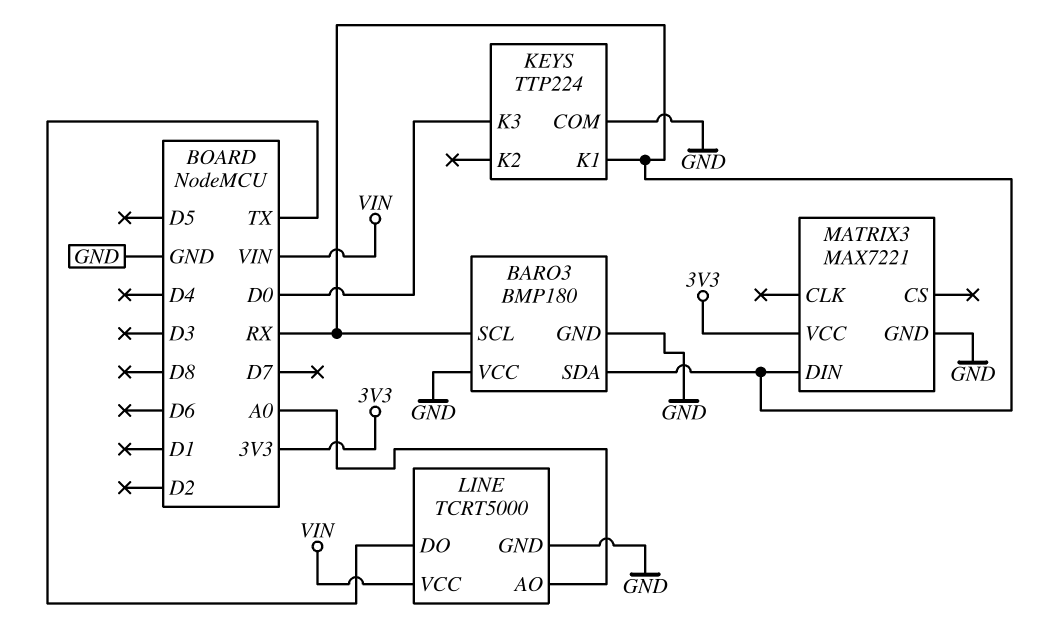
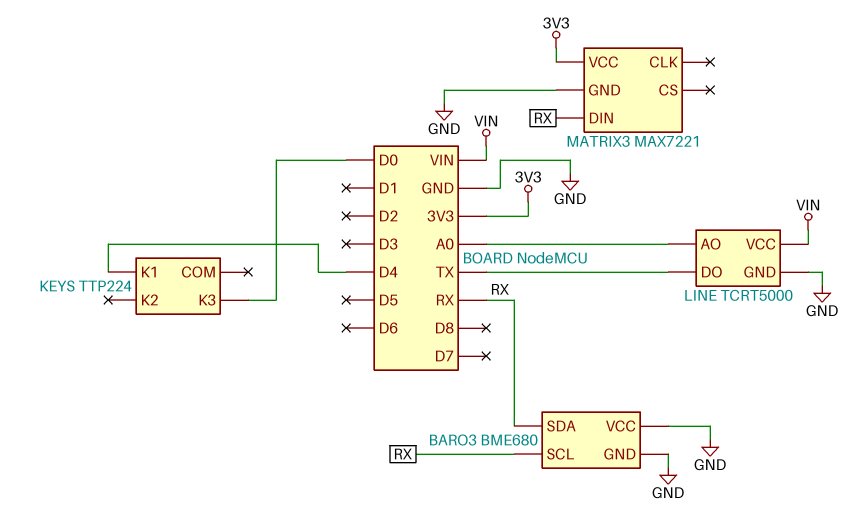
BARO3: BMP180 -> BME680
KEYS pin COM: GND -> none
KEYS pin K1: RX -> D4

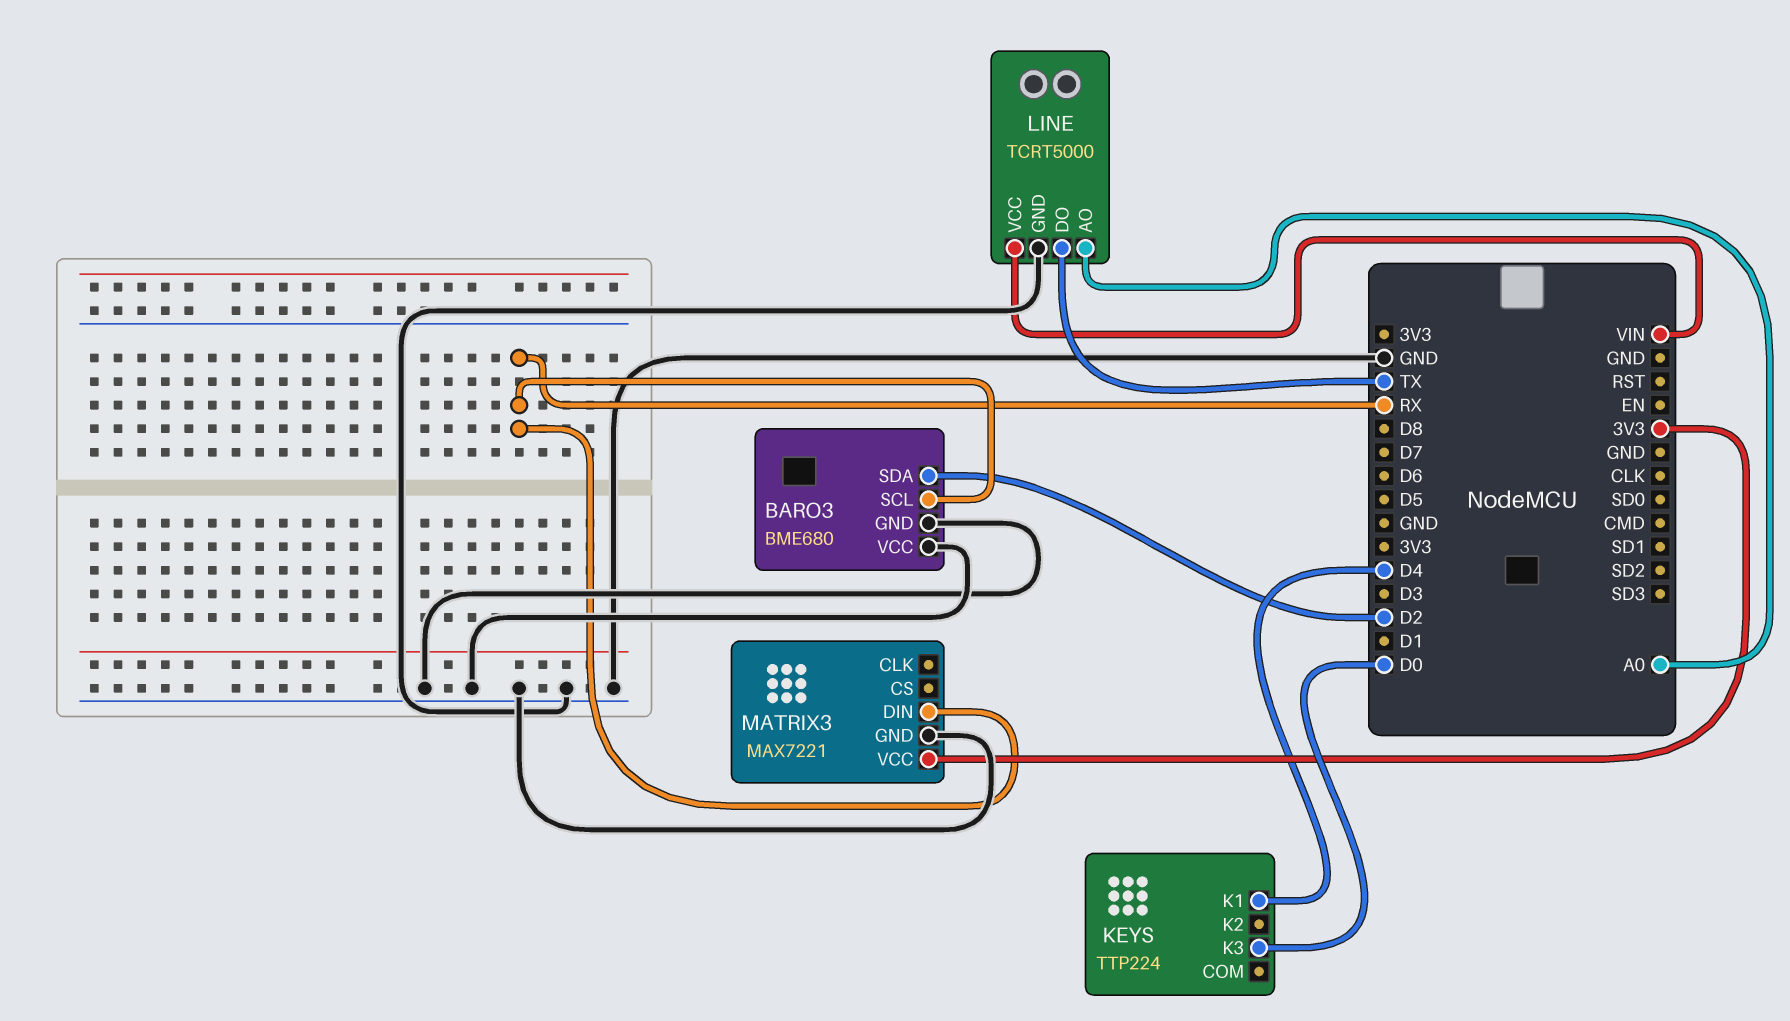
BARO3 pin SDA: RX -> D2

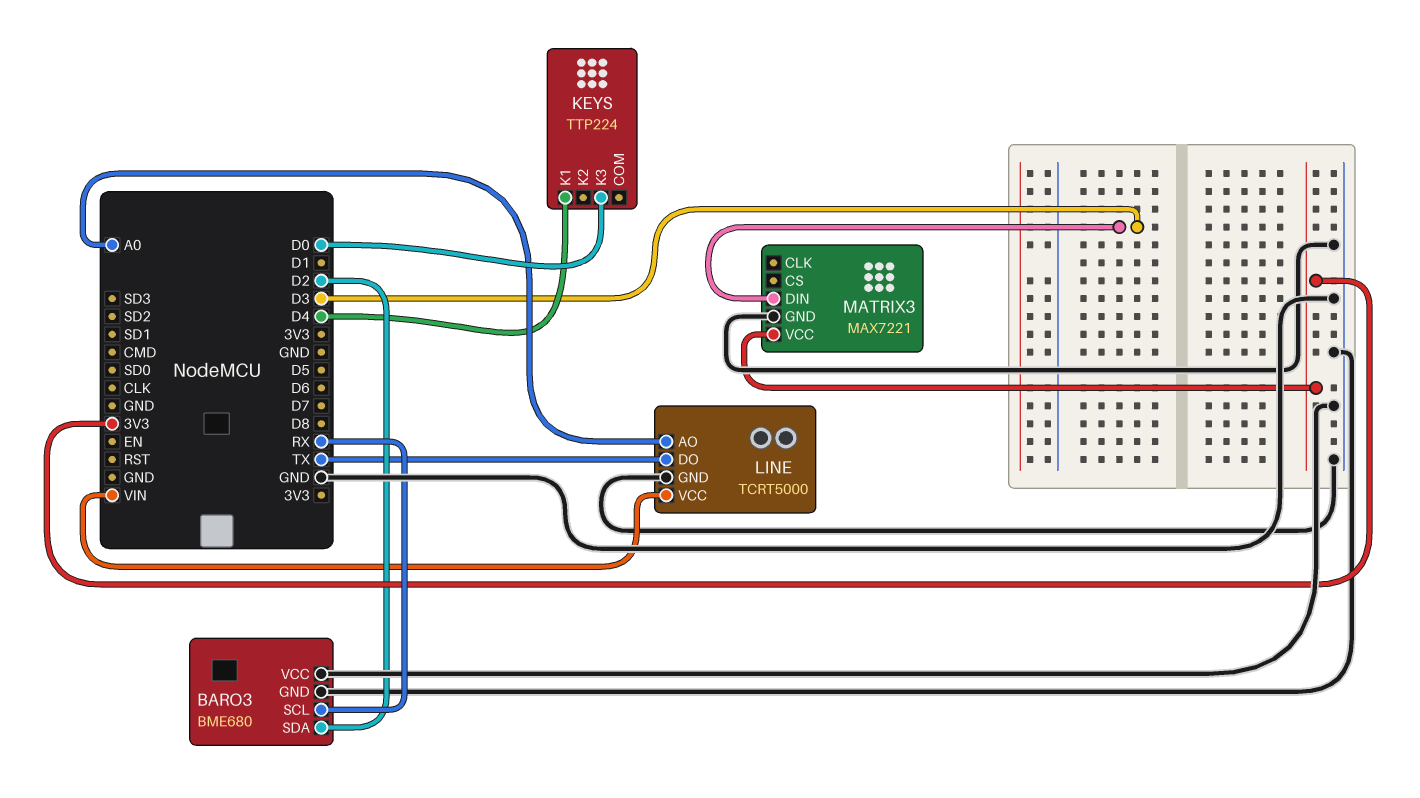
MATRIX3 pin DIN: RX -> D3

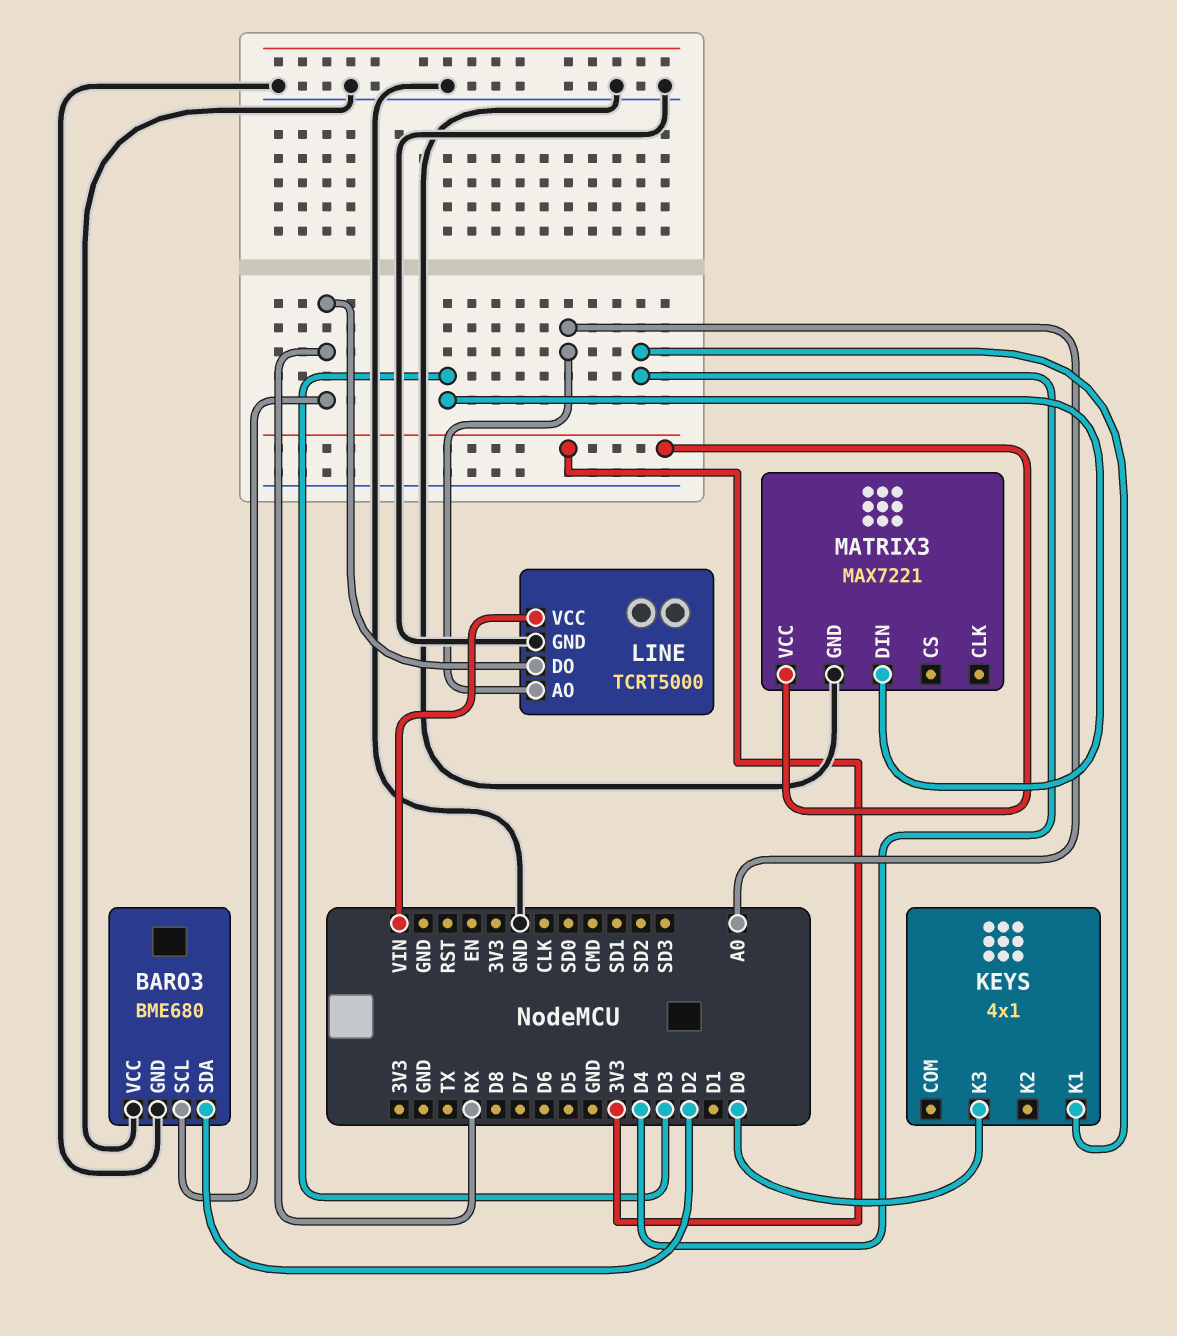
KEYS: TTP224 -> 4x1
LINE pin DO: TX -> RX

